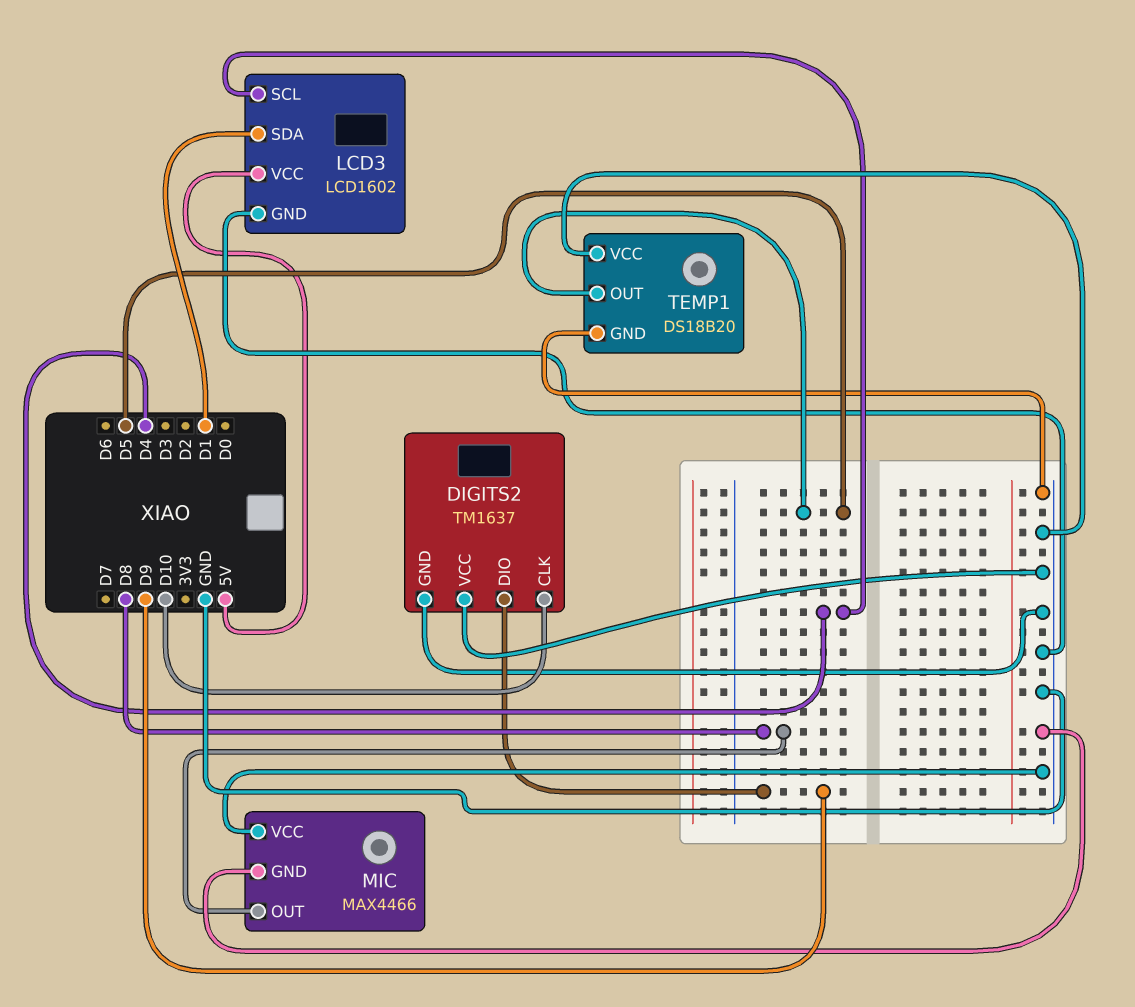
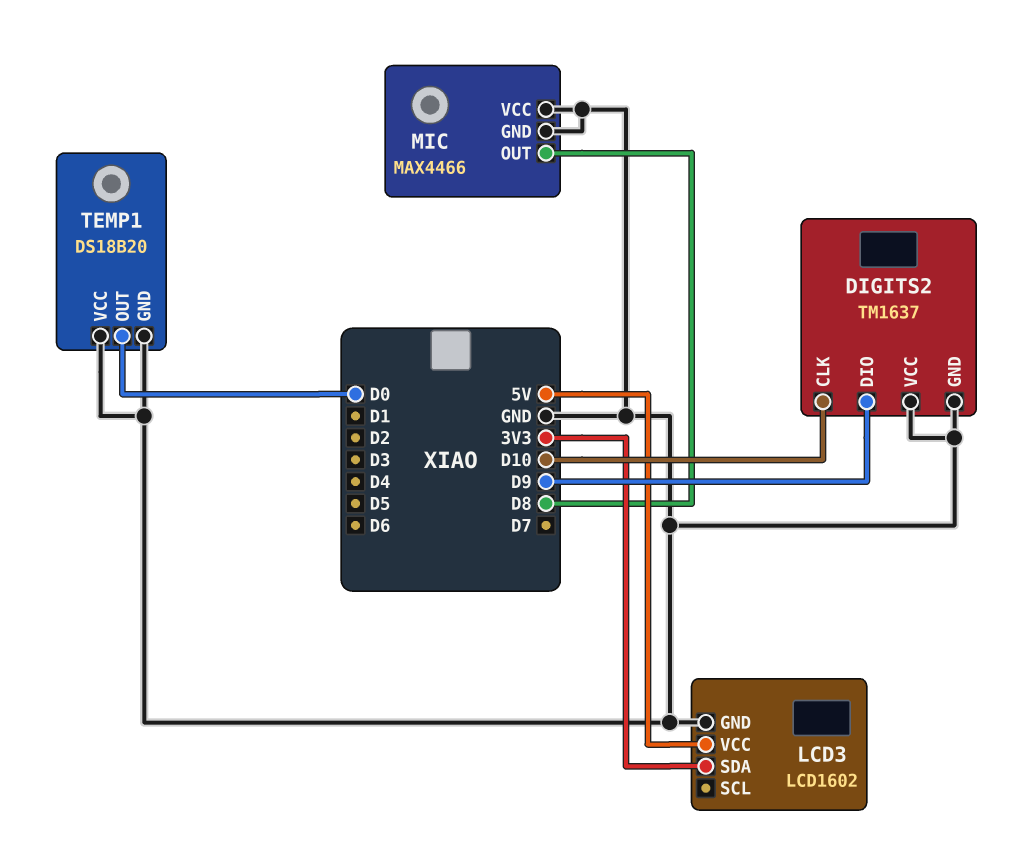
LCD3 pin SCL: D4 -> none
LCD3 pin SDA: D1 -> 3V3
TEMP1 pin OUT: D5 -> D0

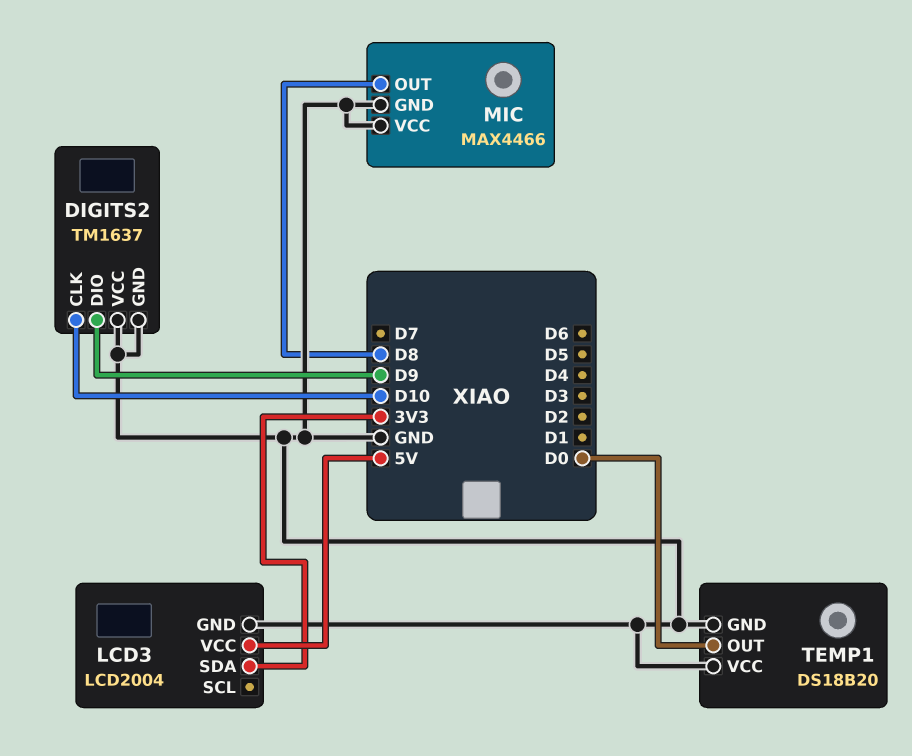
LCD3: LCD1602 -> LCD2004

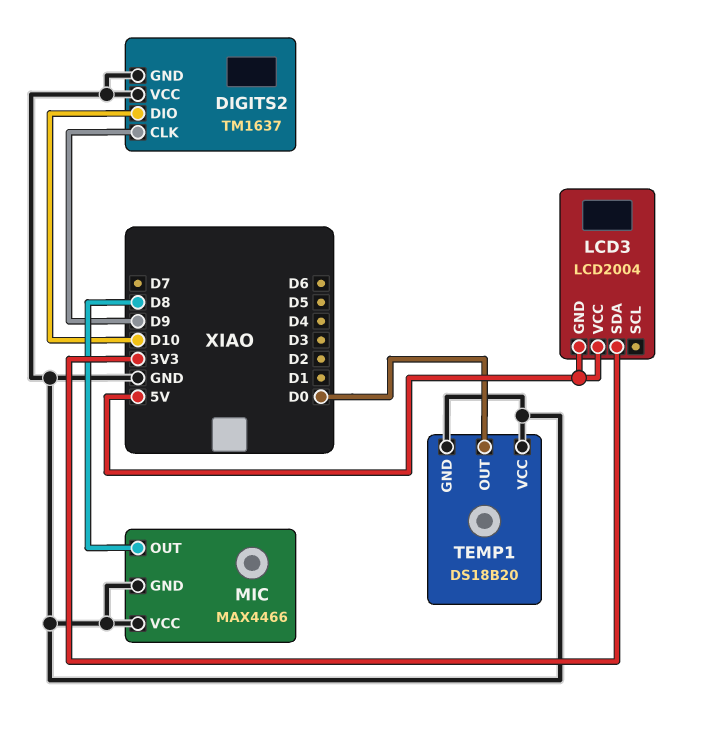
DIGITS2 pin CLK: D10 -> D9
DIGITS2 pin DIO: D9 -> D10
LCD3 pin GND: GND -> 5V

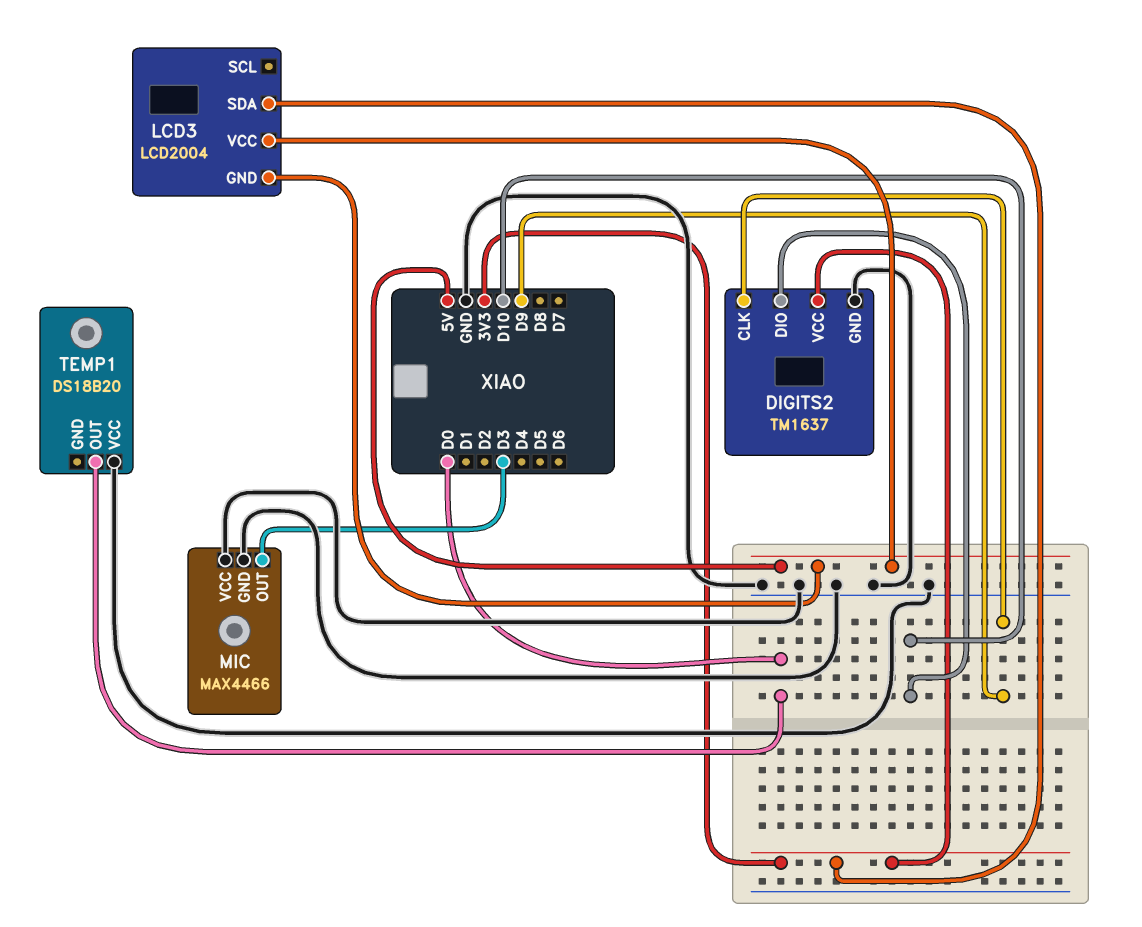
DIGITS2 pin VCC: GND -> 3V3
MIC pin OUT: D8 -> D3
TEMP1 pin GND: GND -> none

